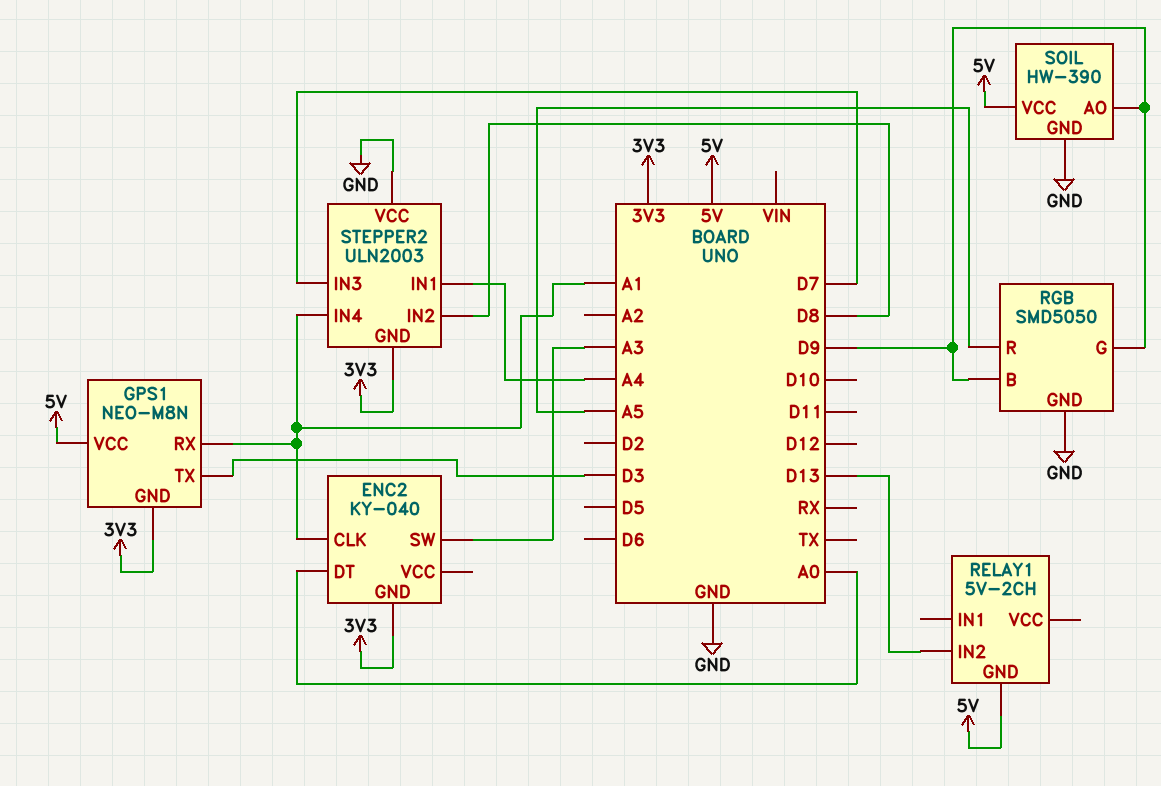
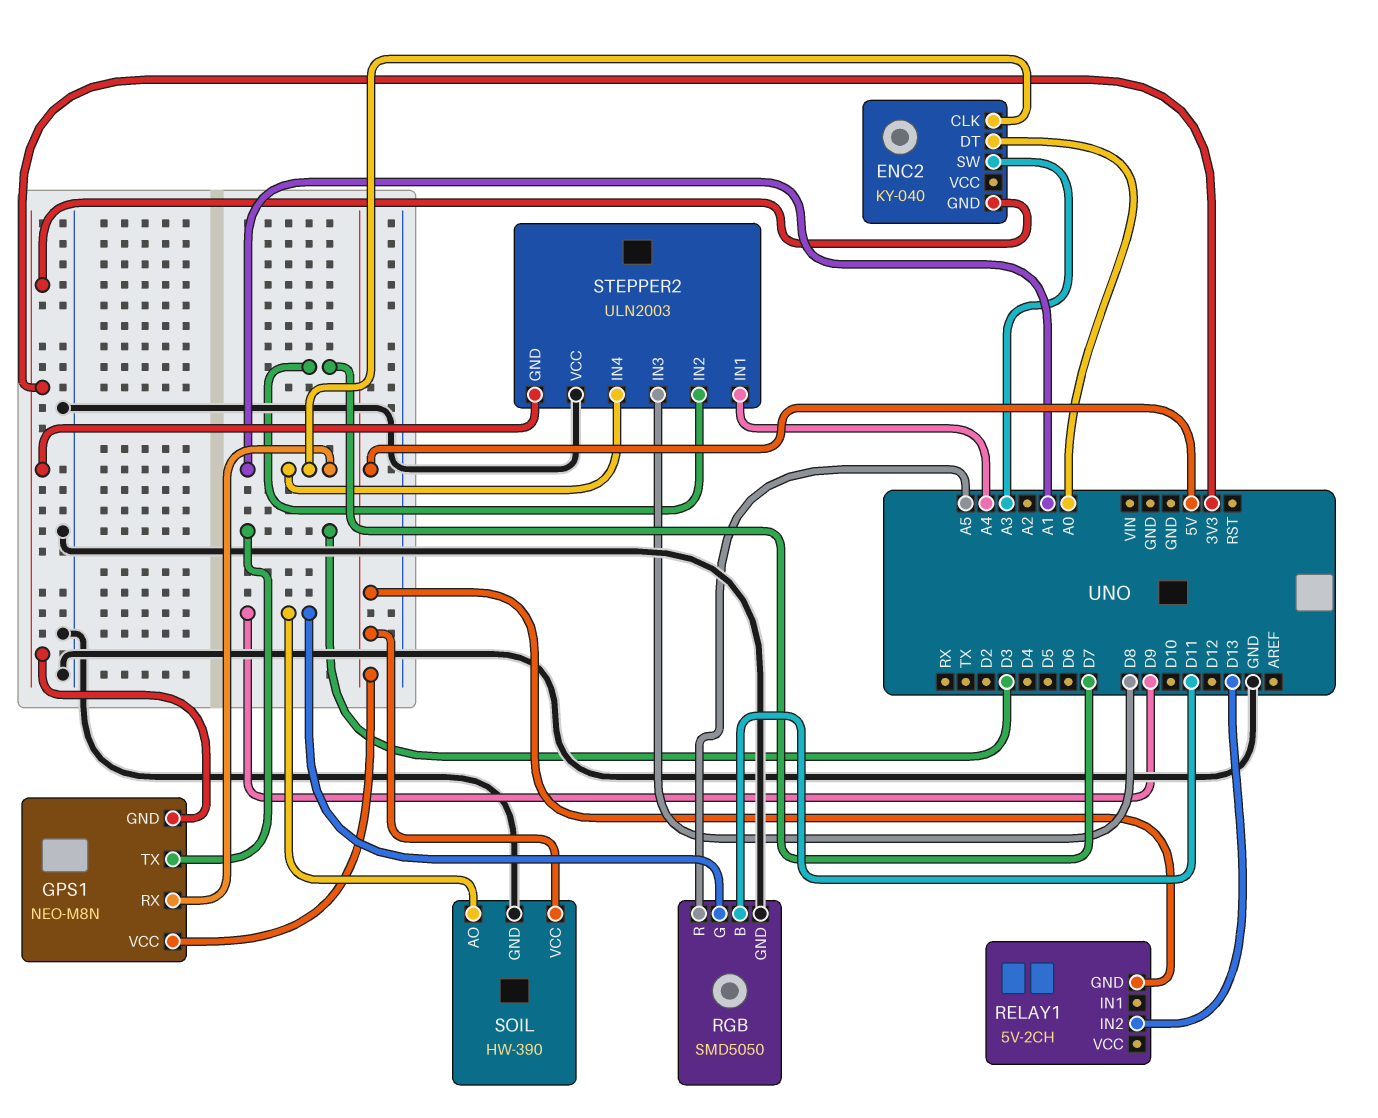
RGB pin B: D9 -> D11
STEPPER2 pin IN2: D8 -> D7
STEPPER2 pin IN3: D7 -> D8

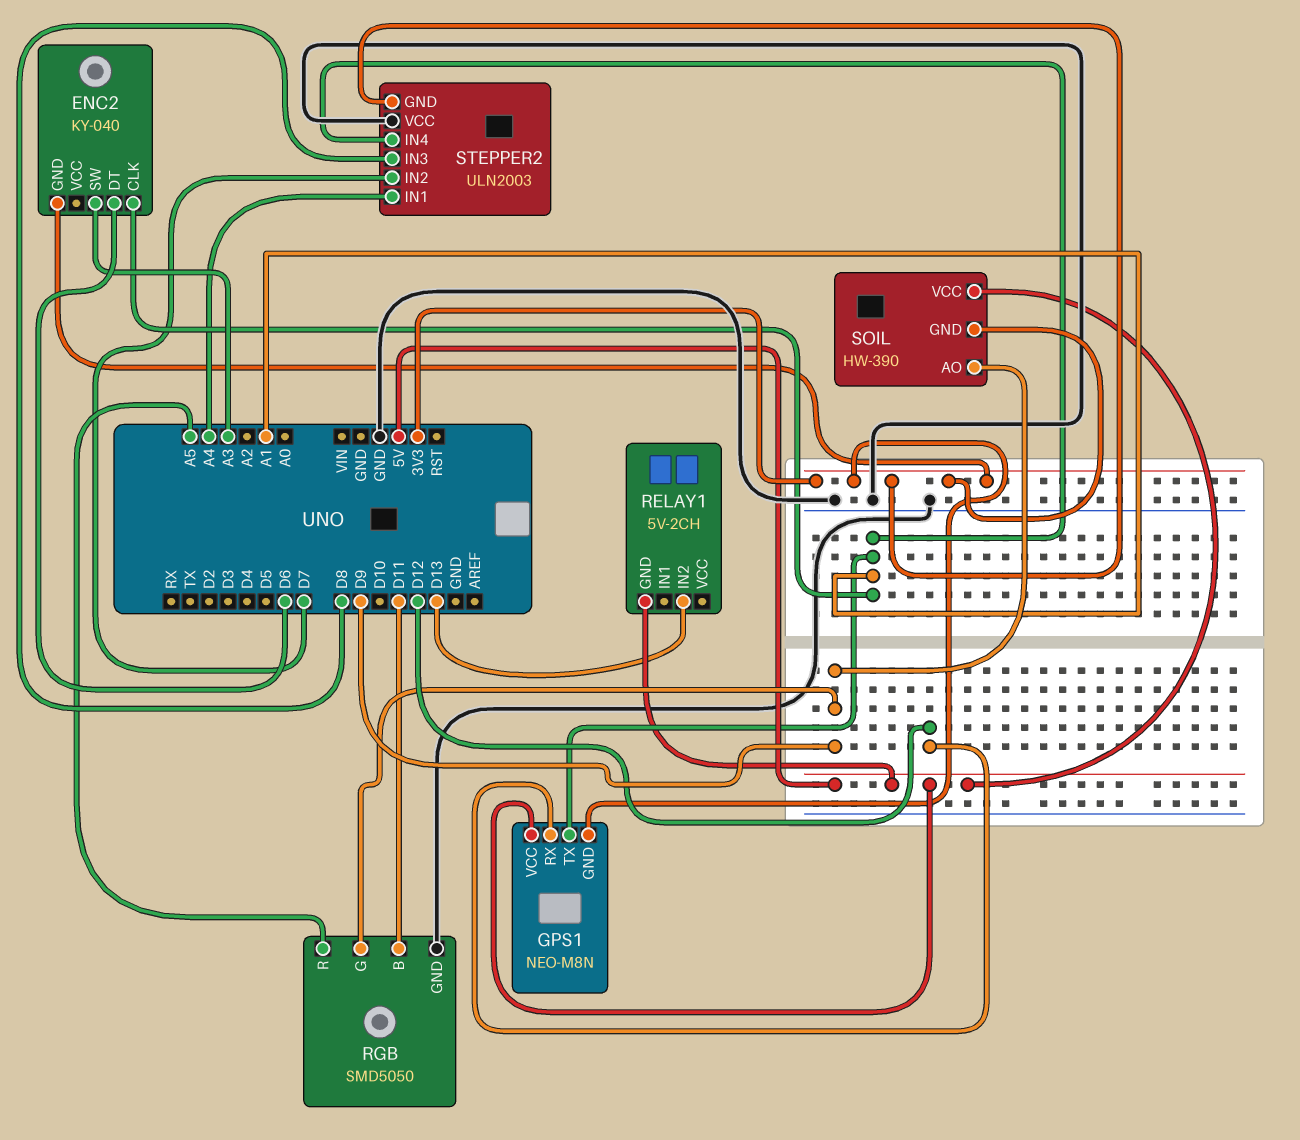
ENC2 pin DT: A0 -> D6
GPS1 pin RX: A1 -> D12
GPS1 pin TX: D3 -> A1
SOIL pin GND: GND -> 3V3

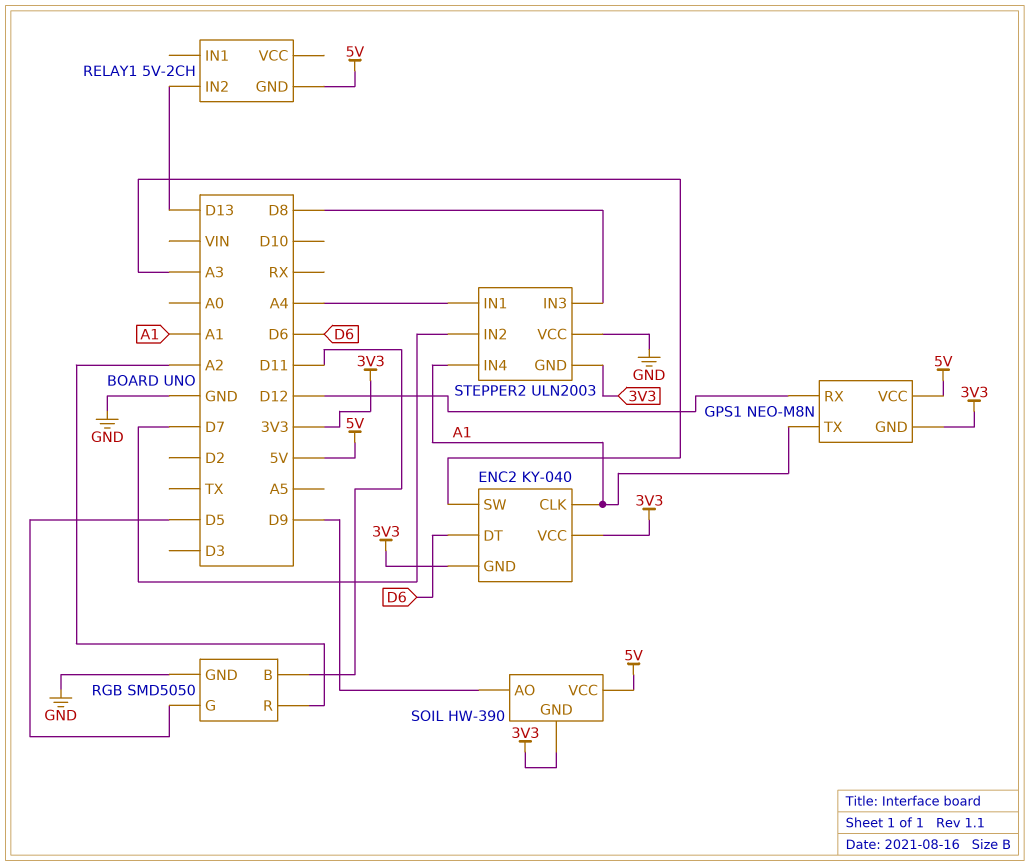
ENC2 pin VCC: none -> 3V3
RGB pin G: D9 -> D5
RGB pin R: A5 -> A2

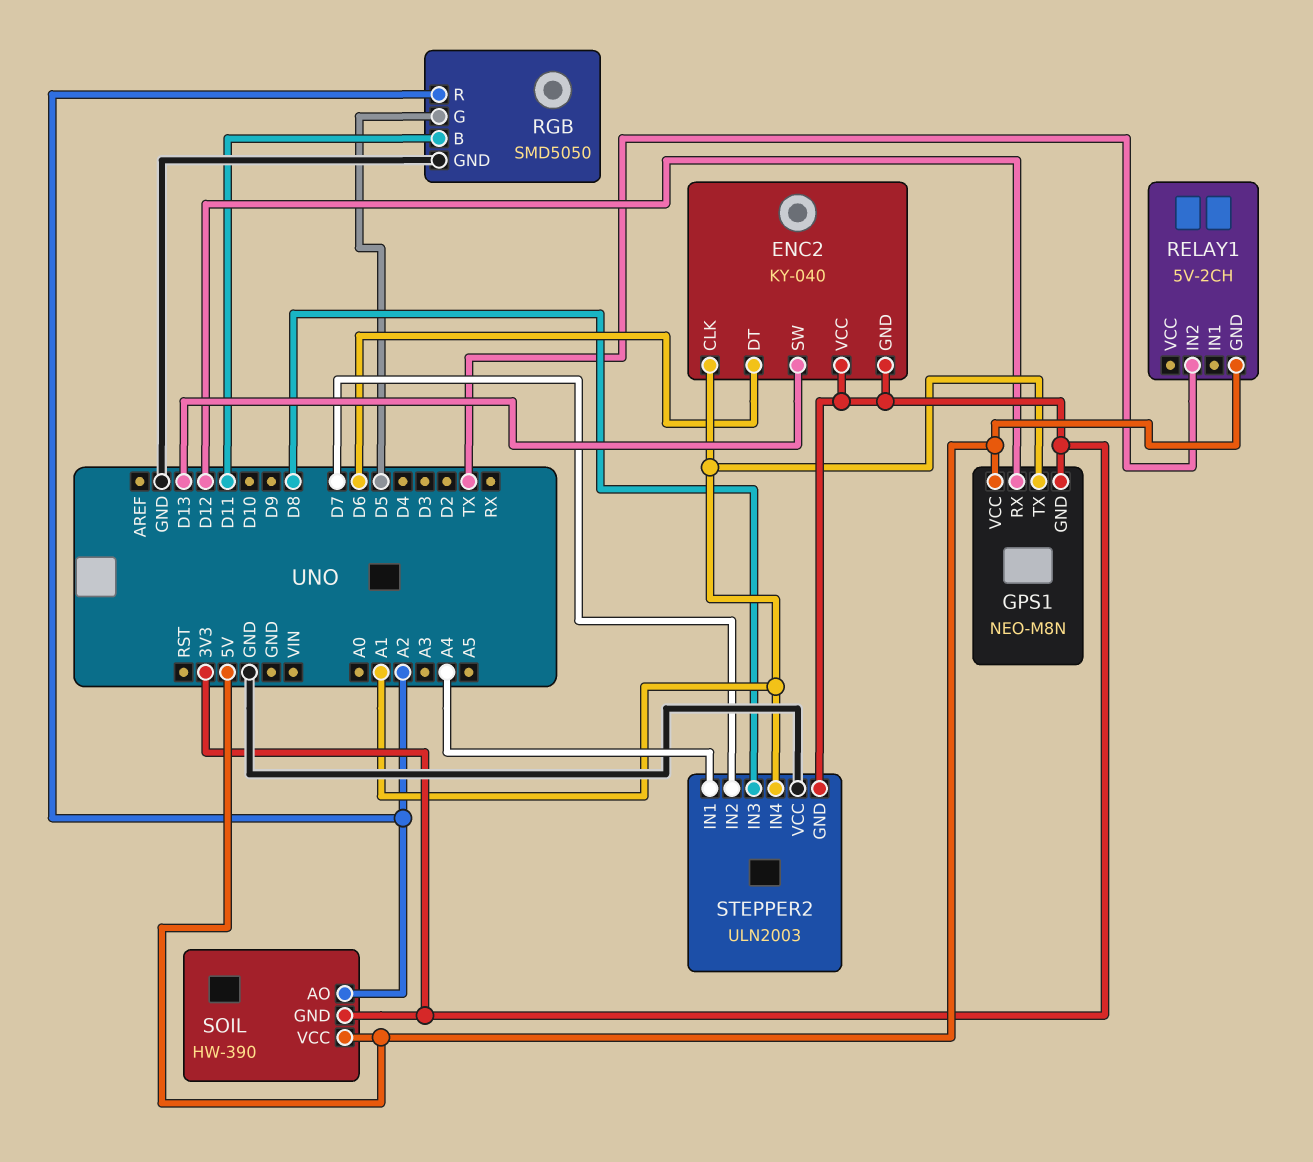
ENC2 pin SW: A3 -> D13
RELAY1 pin IN2: D13 -> TX
SOIL pin AO: D9 -> A2

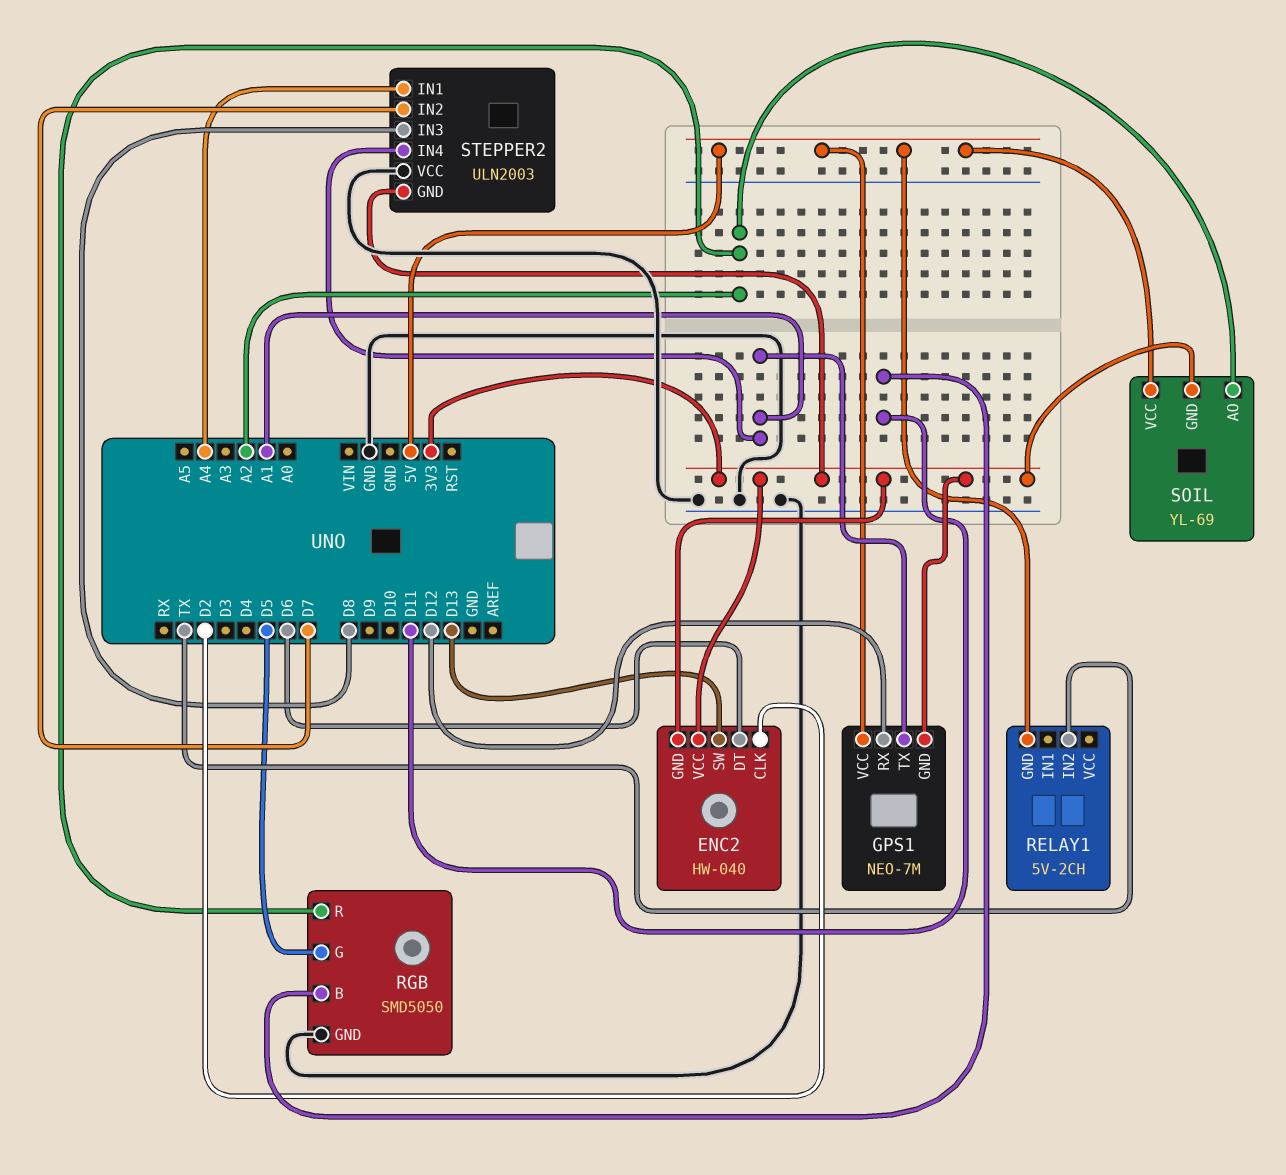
ENC2: KY-040 -> HW-040
ENC2 pin CLK: A1 -> D2
GPS1: NEO-M8N -> NEO-7M
SOIL: HW-390 -> YL-69

